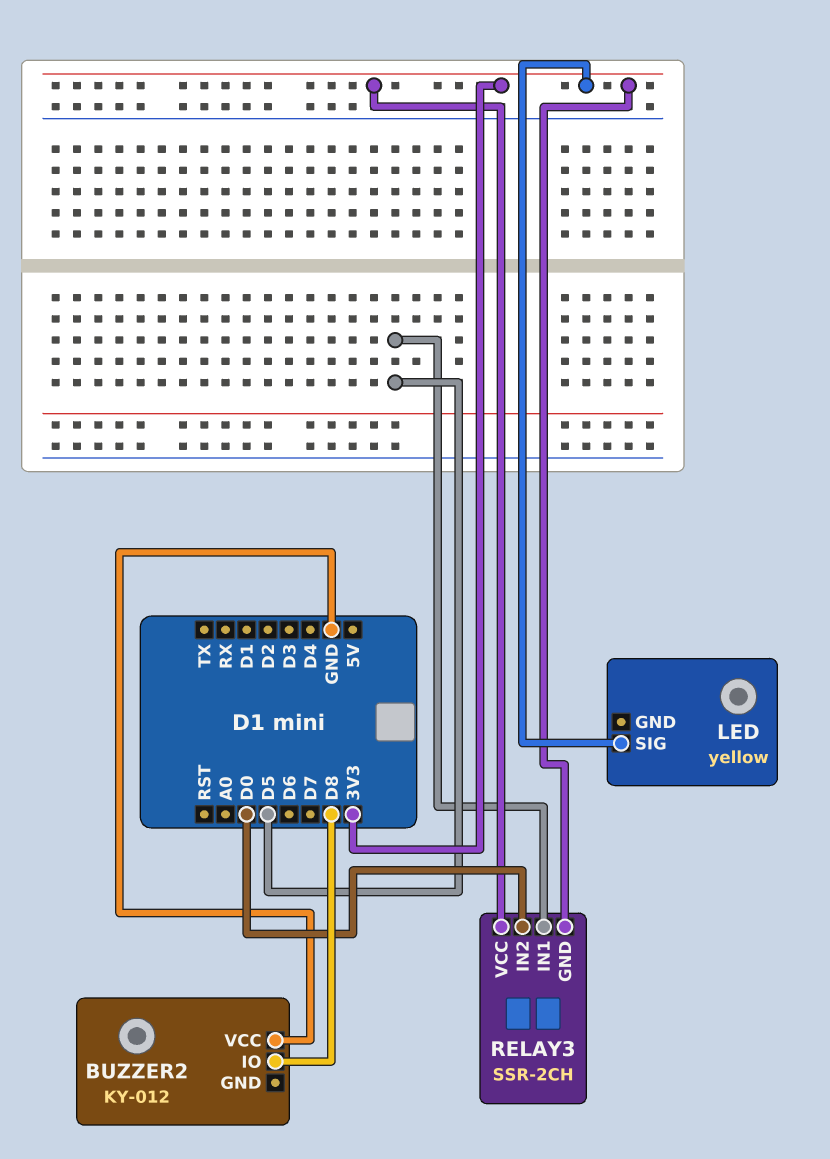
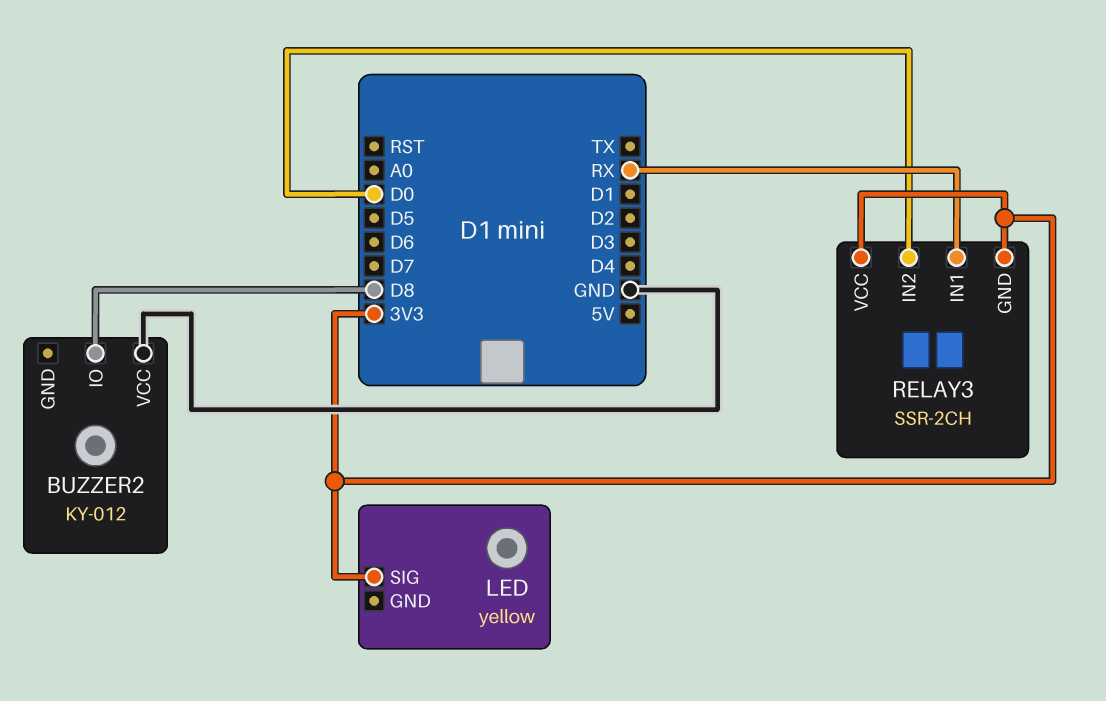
RELAY3 pin IN1: D5 -> RX

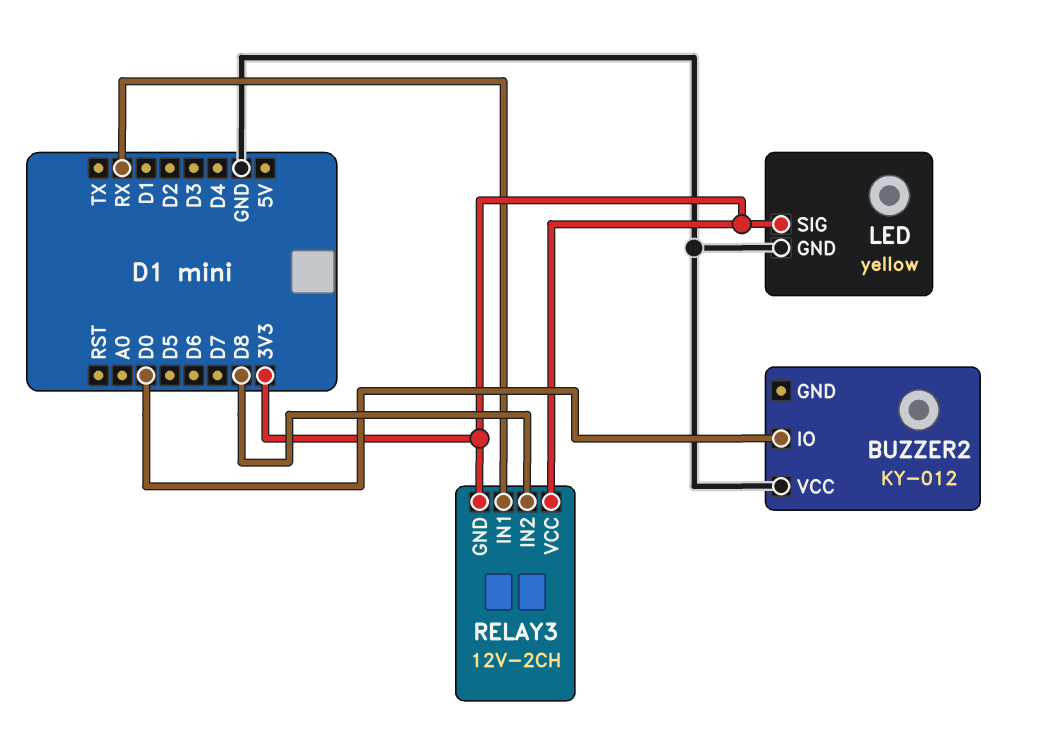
BUZZER2 pin IO: D8 -> D0
LED pin GND: none -> GND
RELAY3: SSR-2CH -> 12V-2CH
RELAY3 pin IN2: D0 -> D8

